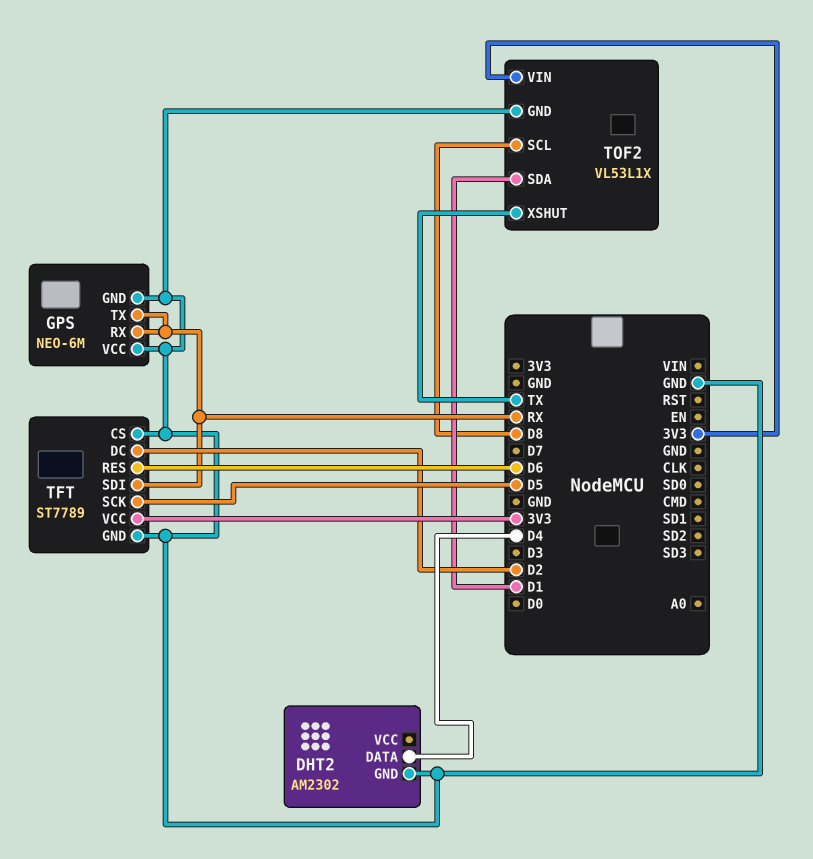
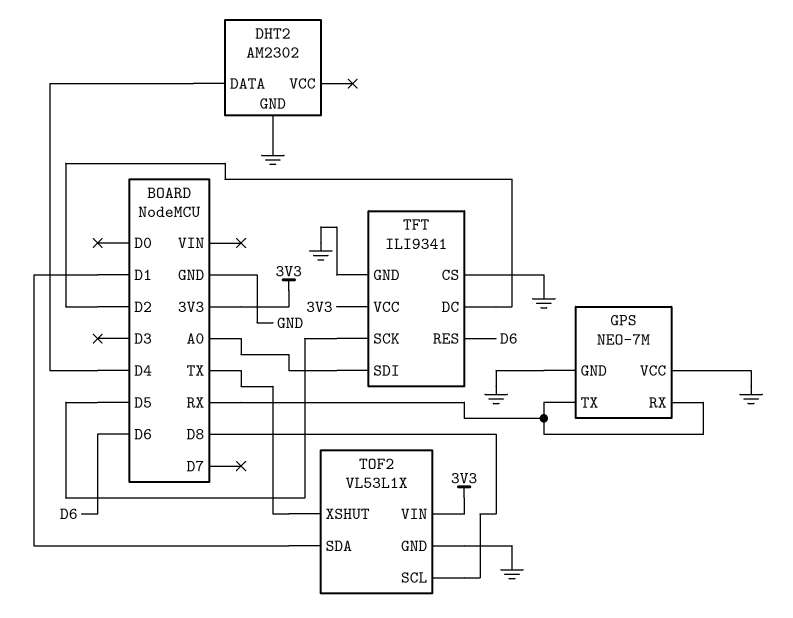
GPS: NEO-6M -> NEO-7M
TFT: ST7789 -> ILI9341
TFT pin SDI: RX -> A0

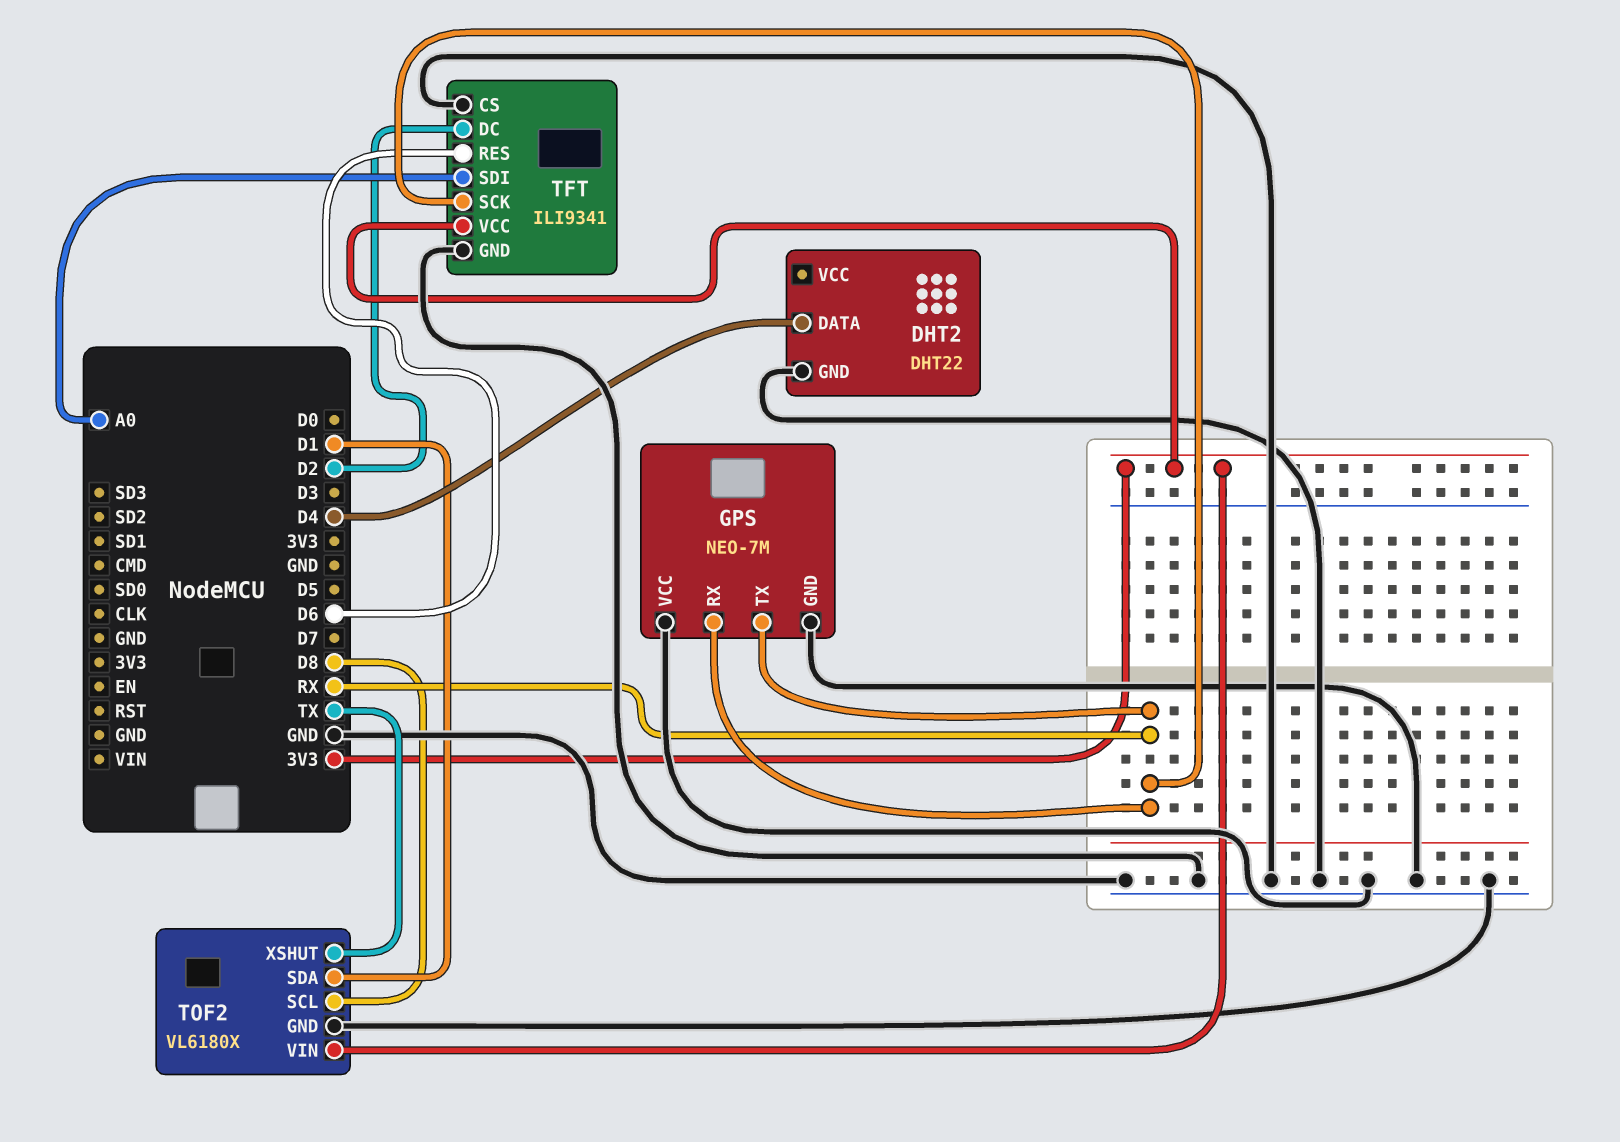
DHT2: AM2302 -> DHT22
TFT pin SCK: D5 -> RX
TOF2: VL53L1X -> VL6180X

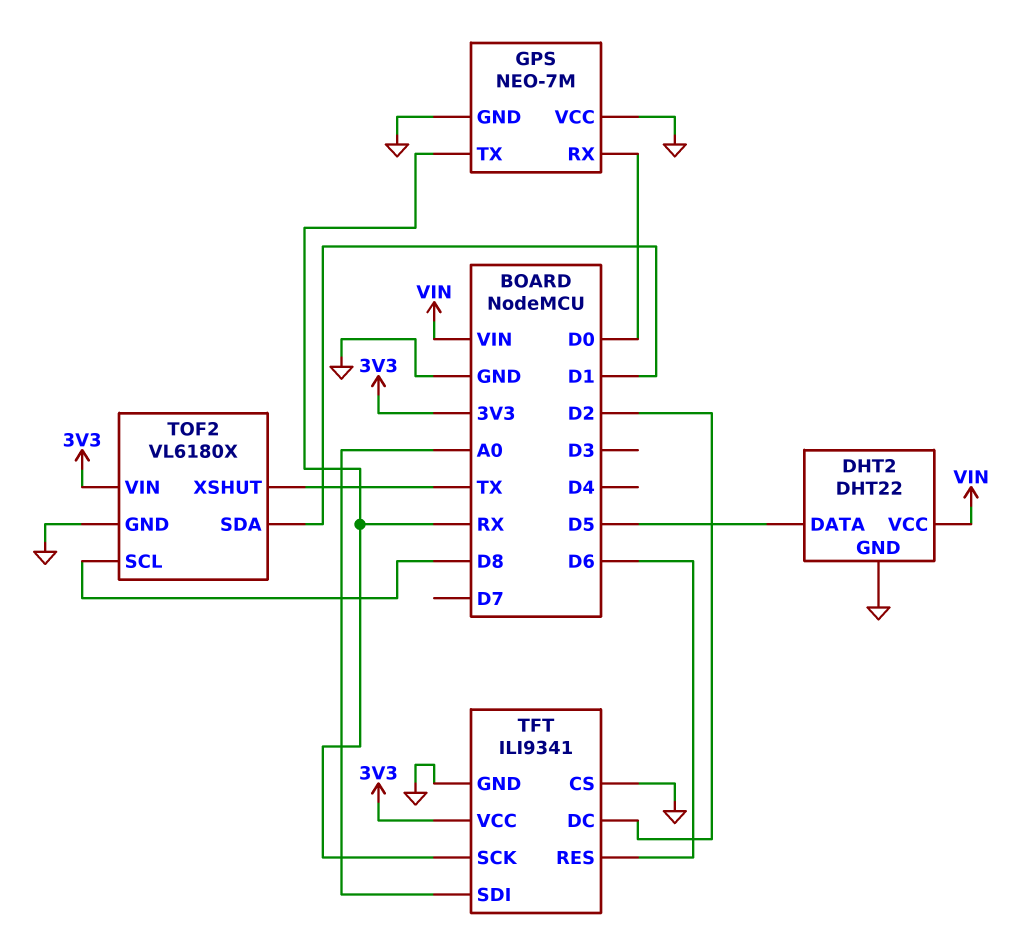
DHT2 pin DATA: D4 -> D5
DHT2 pin VCC: none -> VIN
GPS pin RX: RX -> D0

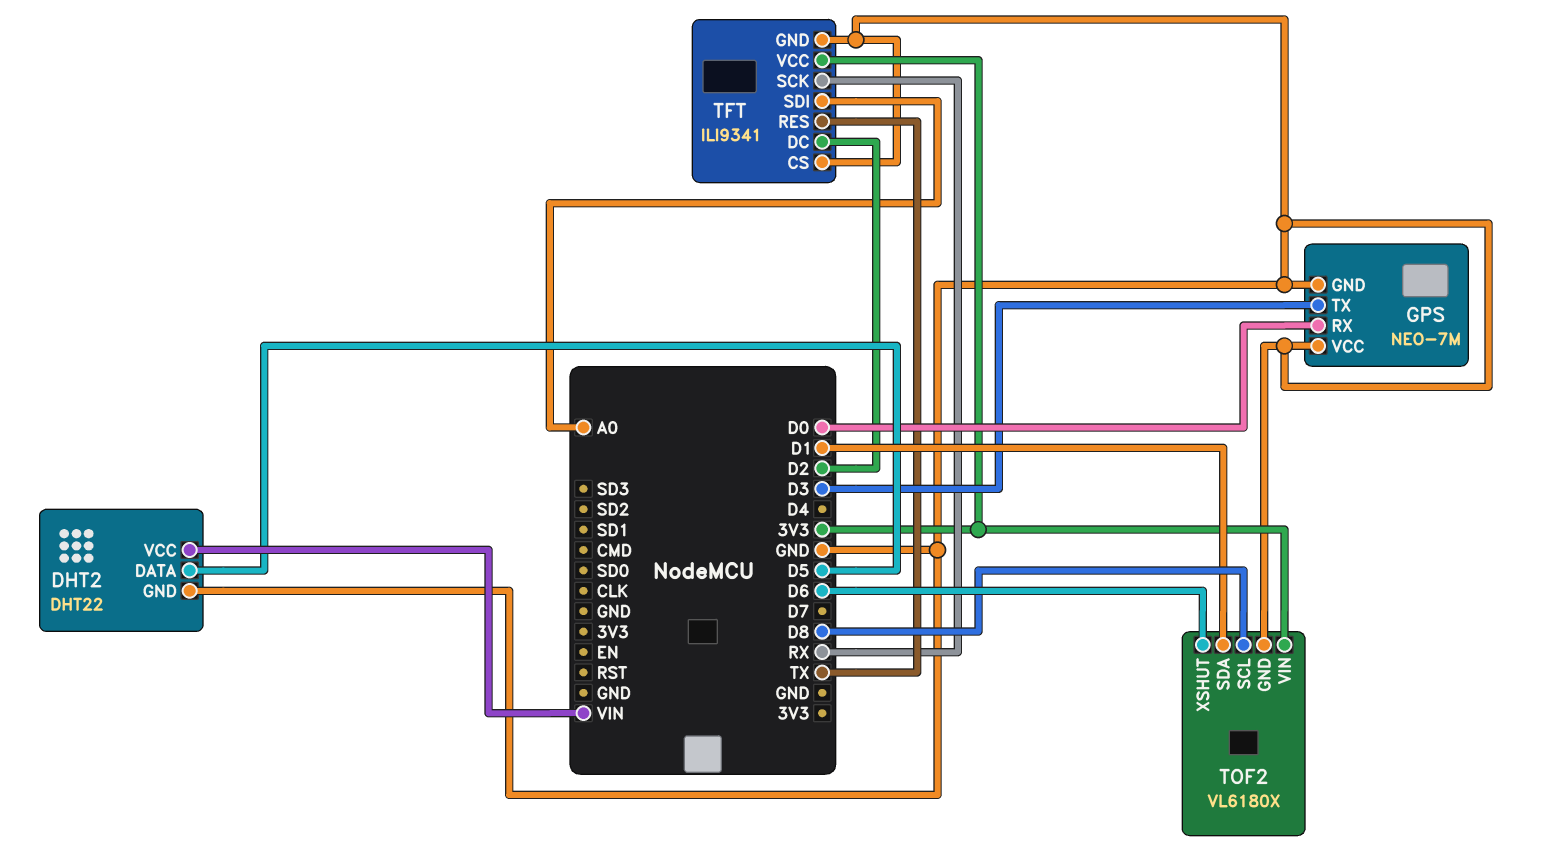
GPS pin TX: RX -> D3
TFT pin RES: D6 -> TX
TOF2 pin XSHUT: TX -> D6

